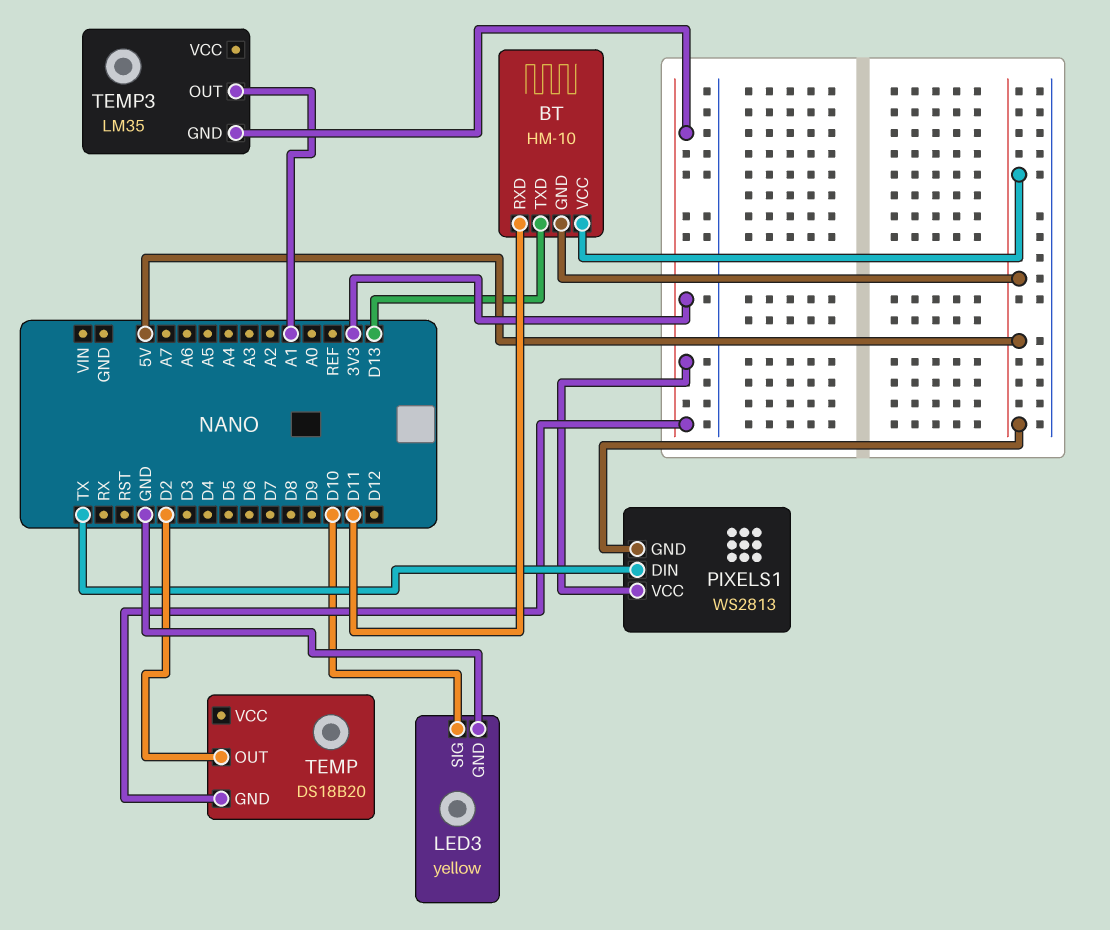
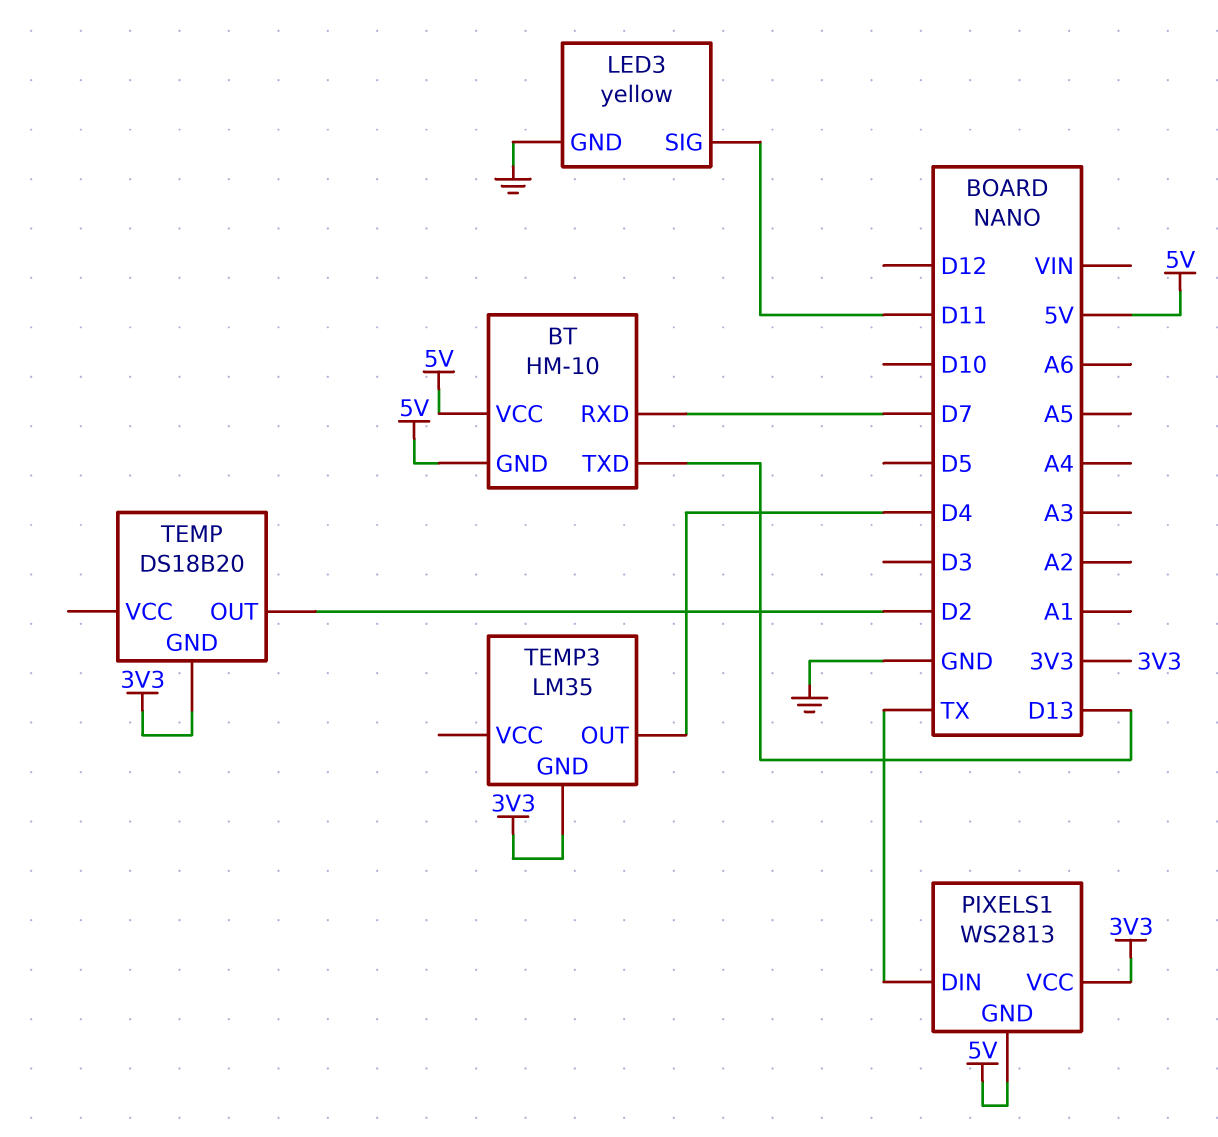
BT pin RXD: D11 -> D7
LED3 pin SIG: D10 -> D11
TEMP3 pin OUT: A1 -> D4

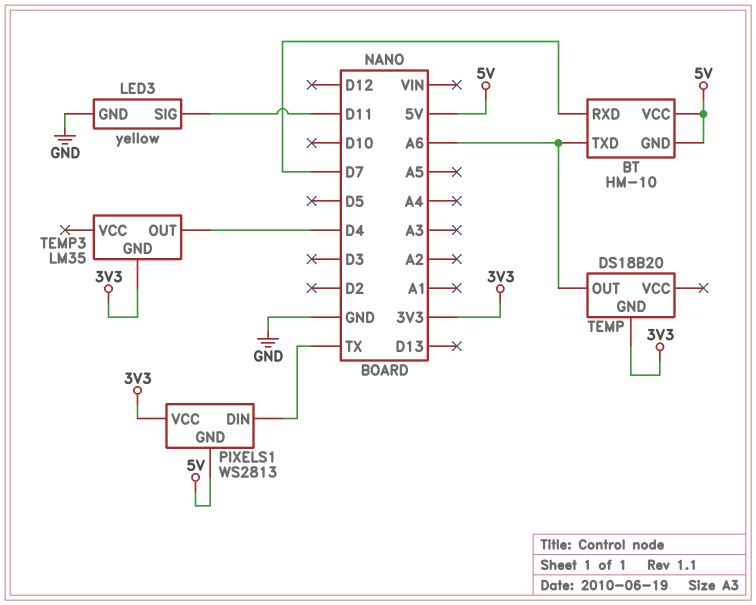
BT pin TXD: D13 -> A6
TEMP pin OUT: D2 -> A6

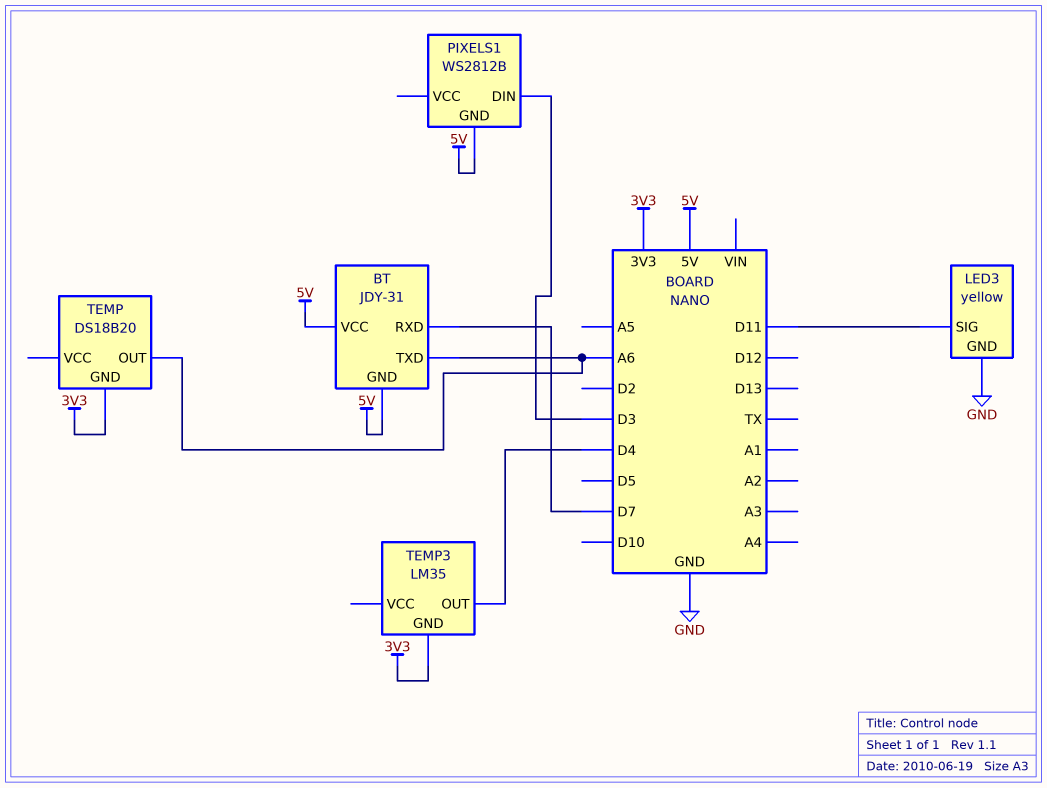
BT: HM-10 -> JDY-31
PIXELS1: WS2813 -> WS2812B
PIXELS1 pin DIN: TX -> D3
PIXELS1 pin VCC: 3V3 -> none

